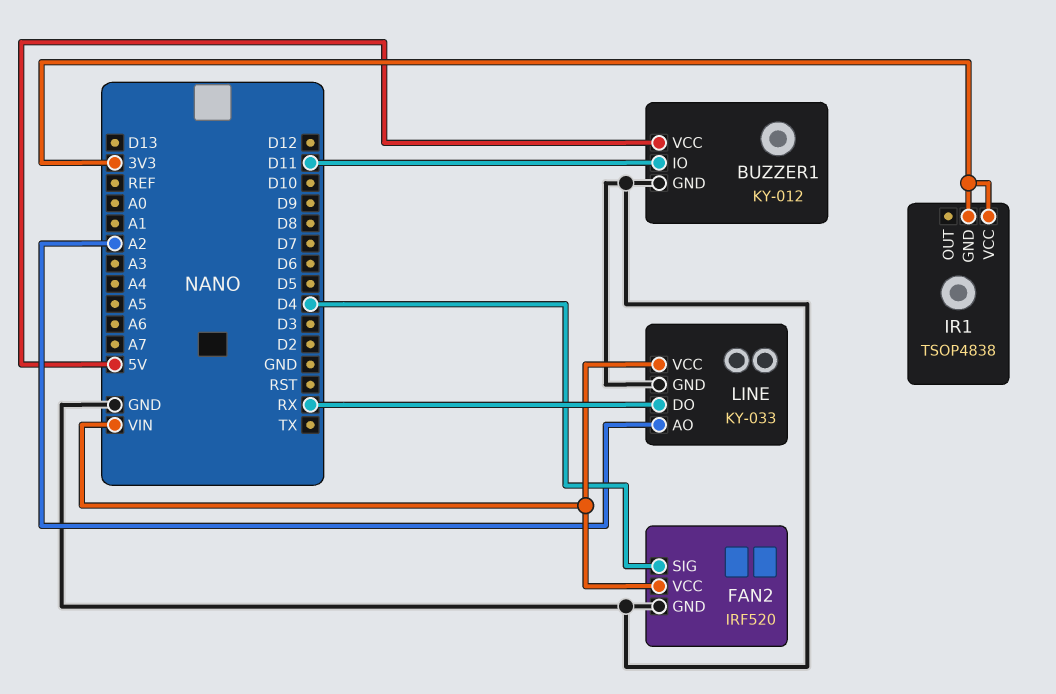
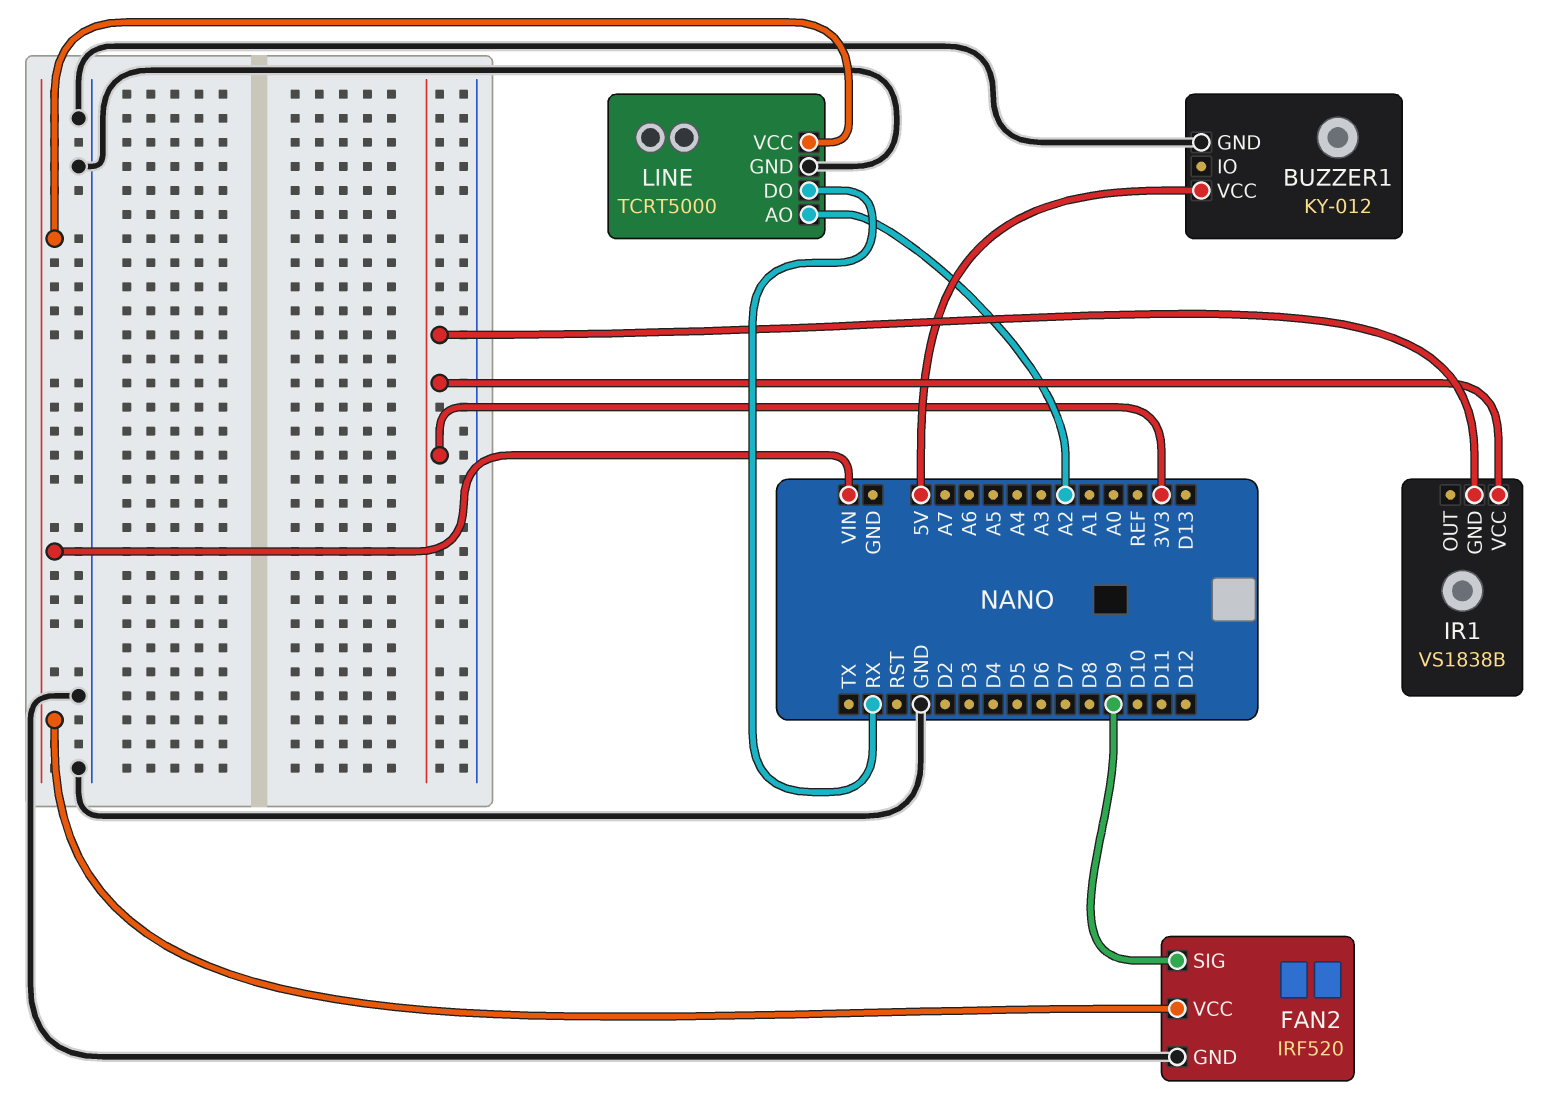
BUZZER1 pin IO: D11 -> none
FAN2 pin SIG: D4 -> D9
IR1: TSOP4838 -> VS1838B
LINE: KY-033 -> TCRT5000

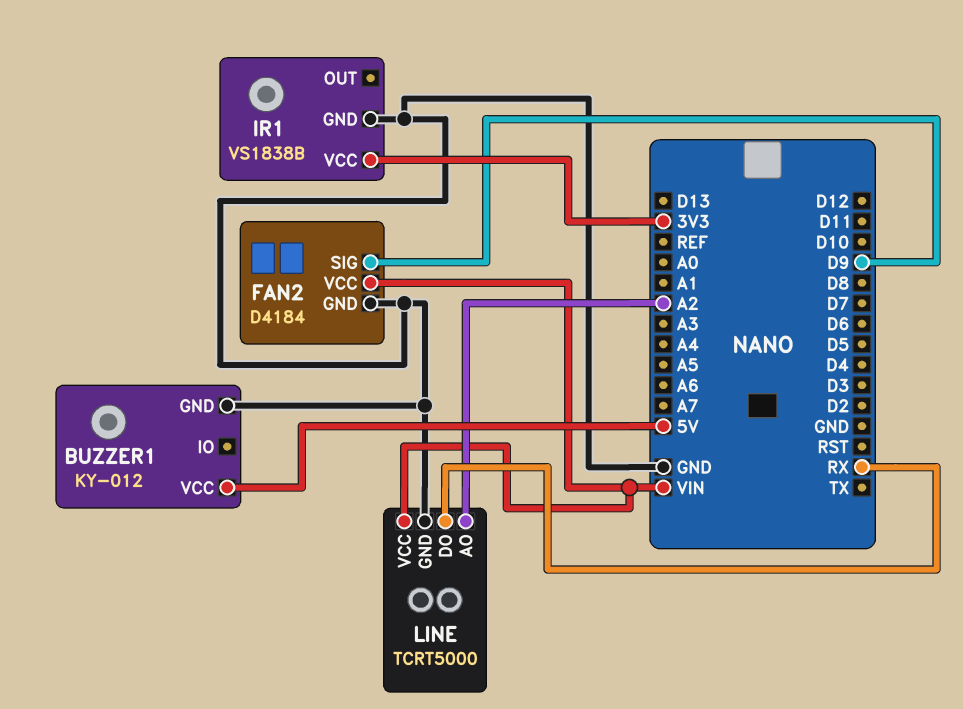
FAN2: IRF520 -> D4184
IR1 pin GND: 3V3 -> GND

